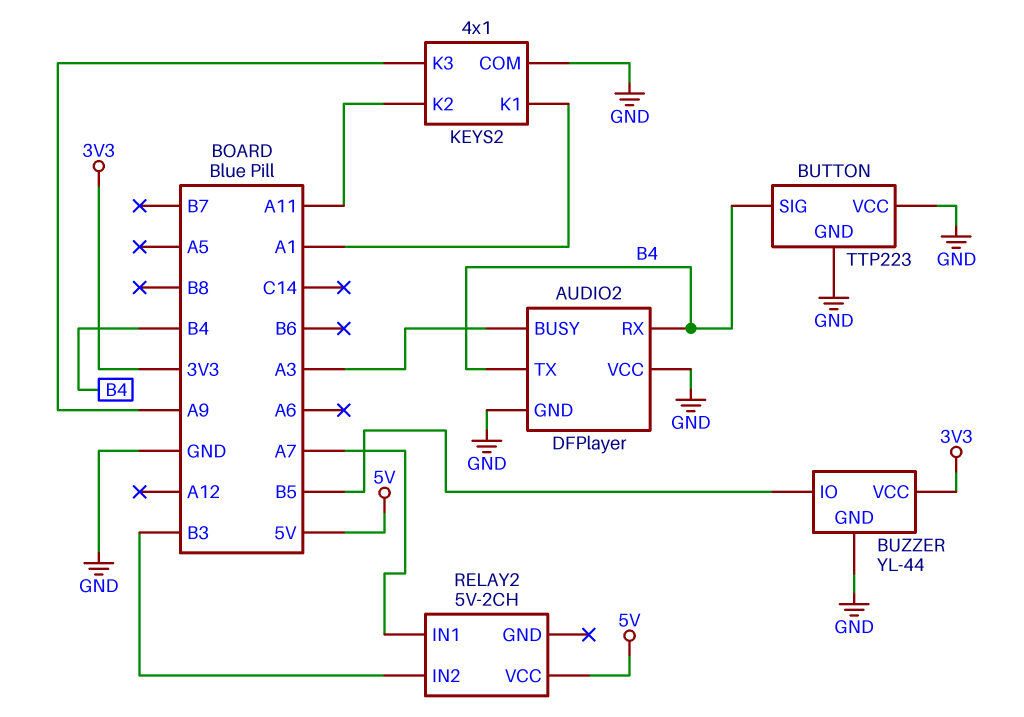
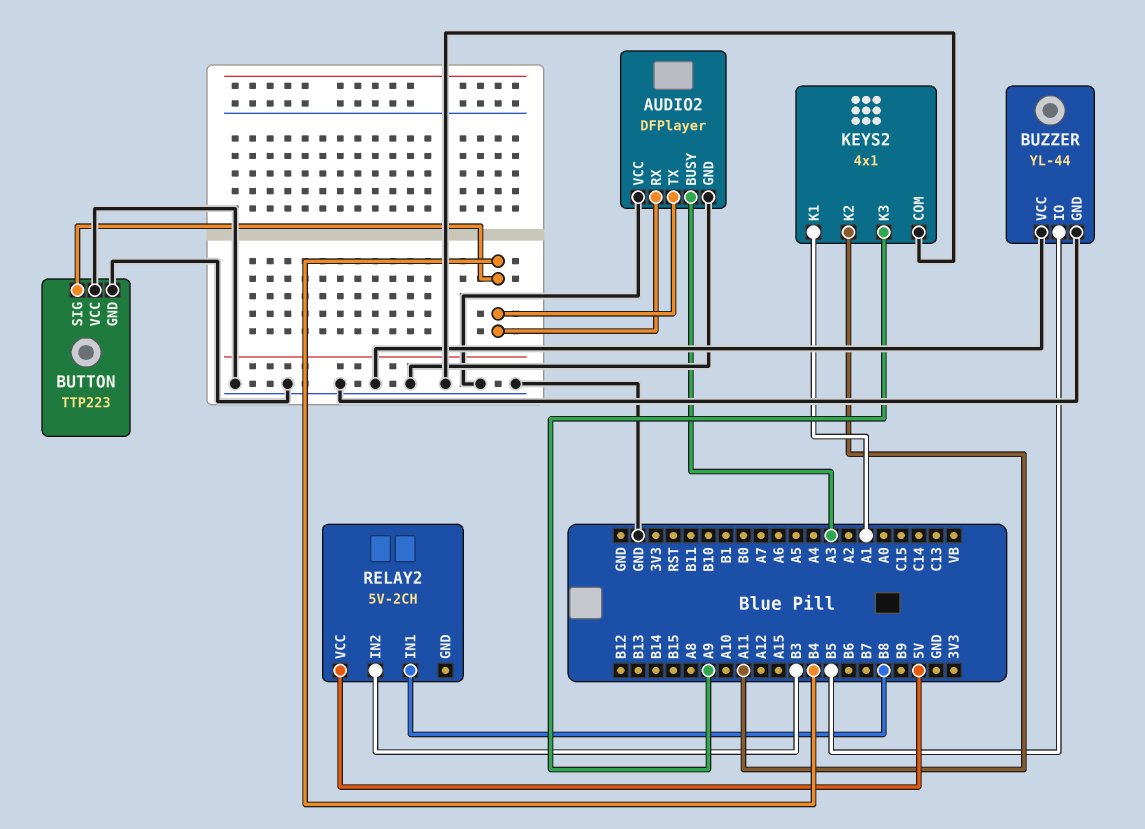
BUZZER pin VCC: 3V3 -> GND
RELAY2 pin IN1: A7 -> B8

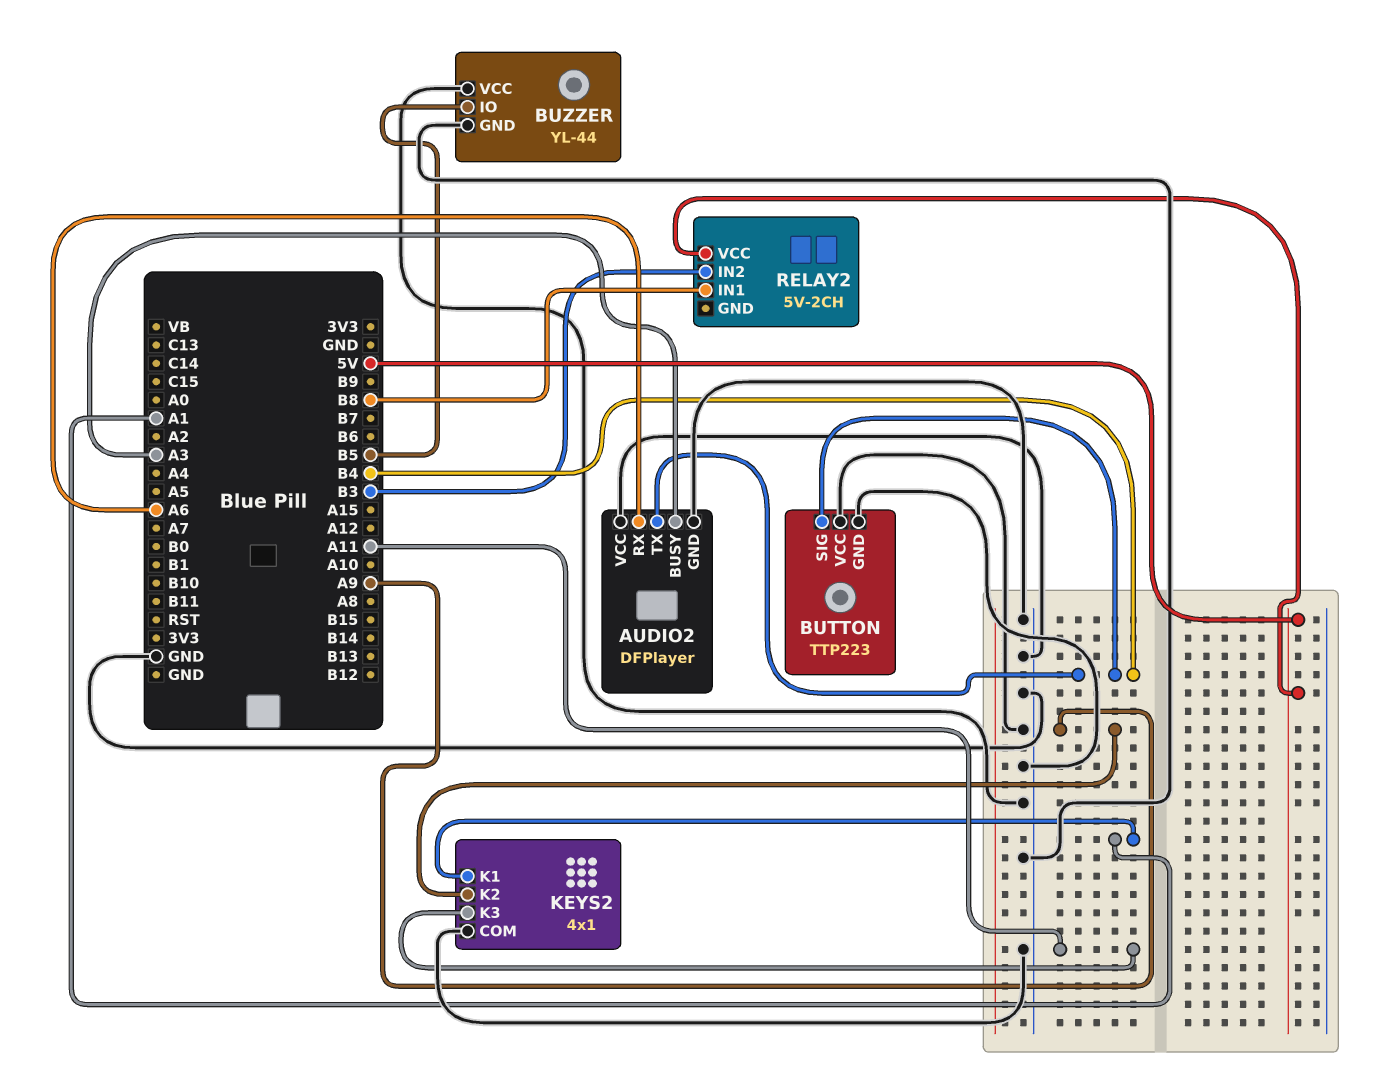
AUDIO2 pin RX: B4 -> A6
KEYS2 pin K2: A11 -> A9
KEYS2 pin K3: A9 -> A11

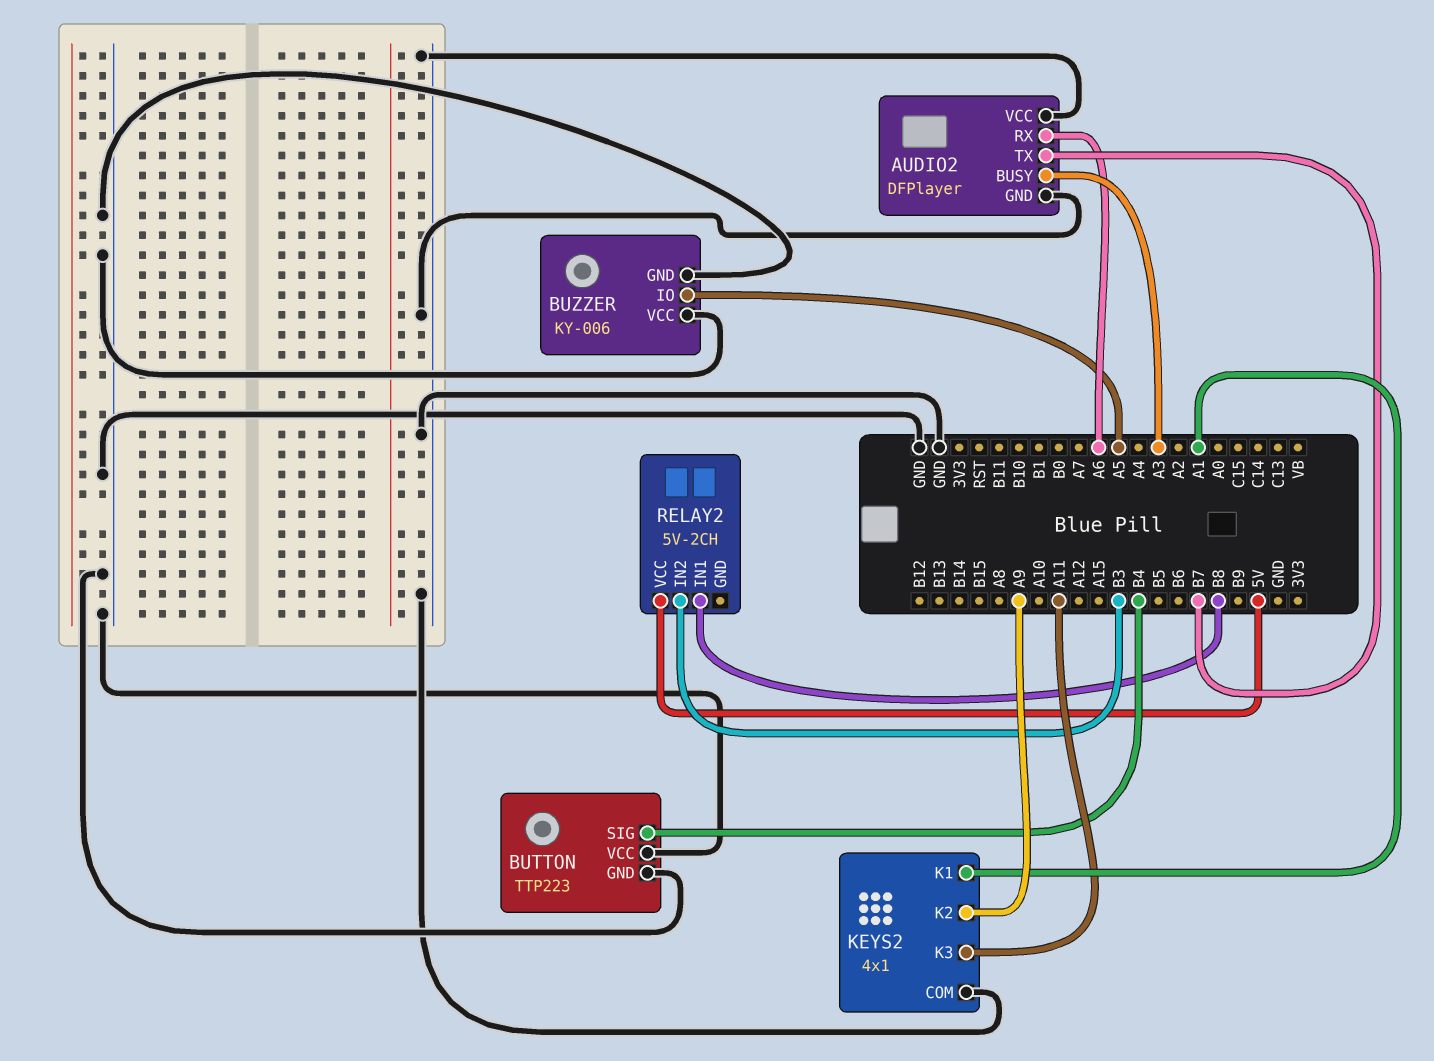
AUDIO2 pin TX: B4 -> B7
BUZZER: YL-44 -> KY-006
BUZZER pin IO: B5 -> A5

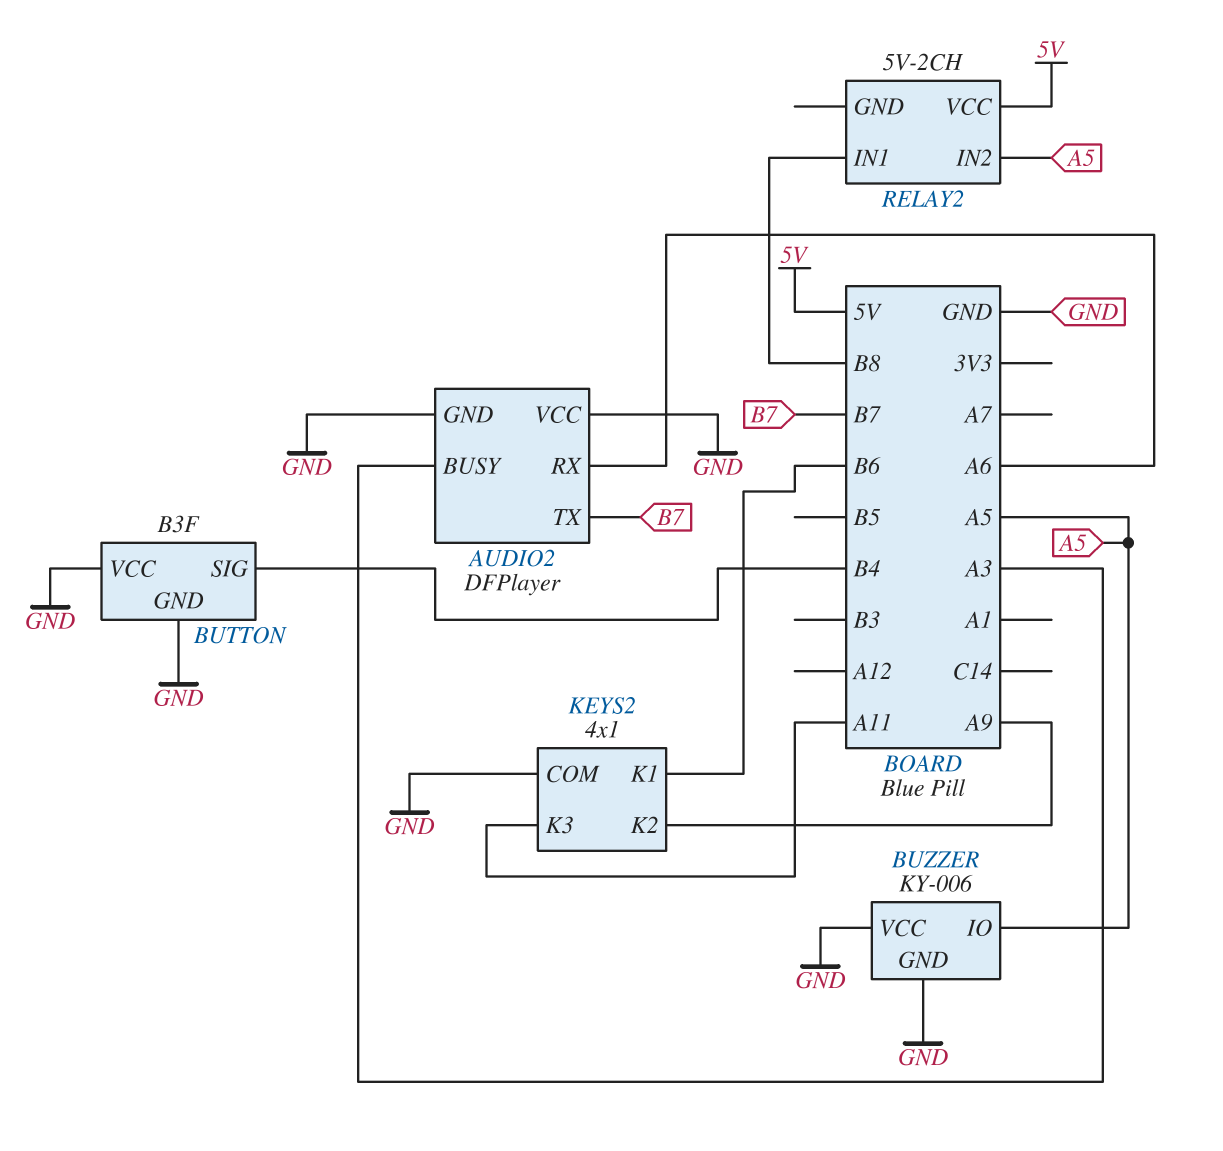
BUTTON: TTP223 -> B3F
KEYS2 pin K1: A1 -> B6
RELAY2 pin IN2: B3 -> A5

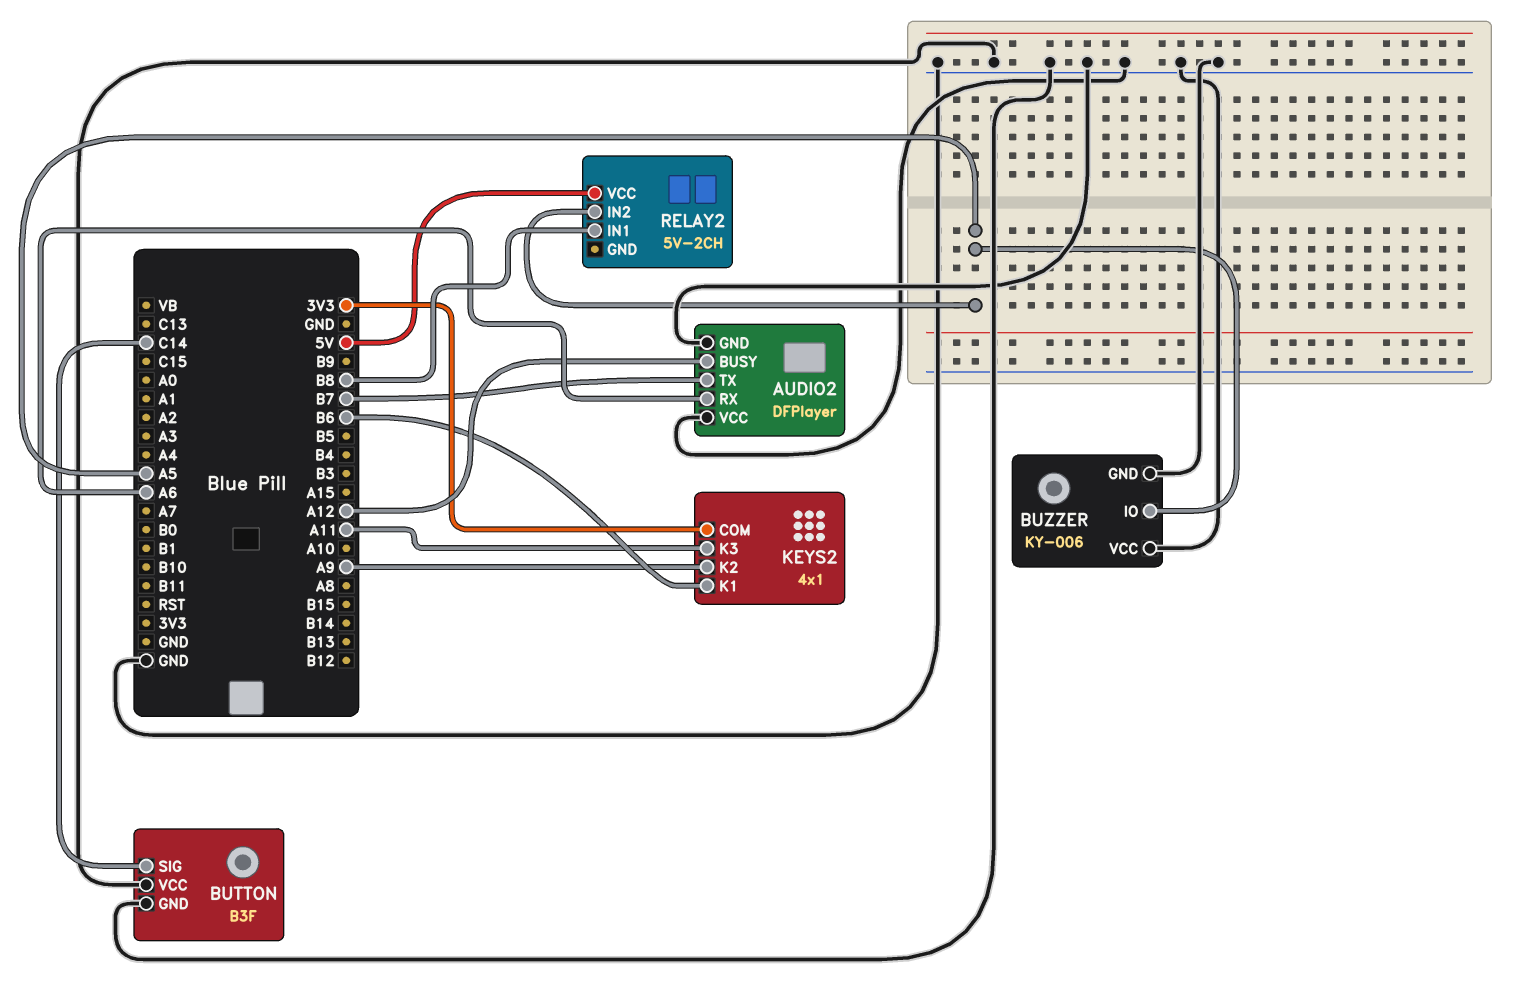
AUDIO2 pin BUSY: A3 -> A12
BUTTON pin SIG: B4 -> C14
KEYS2 pin COM: GND -> 3V3

